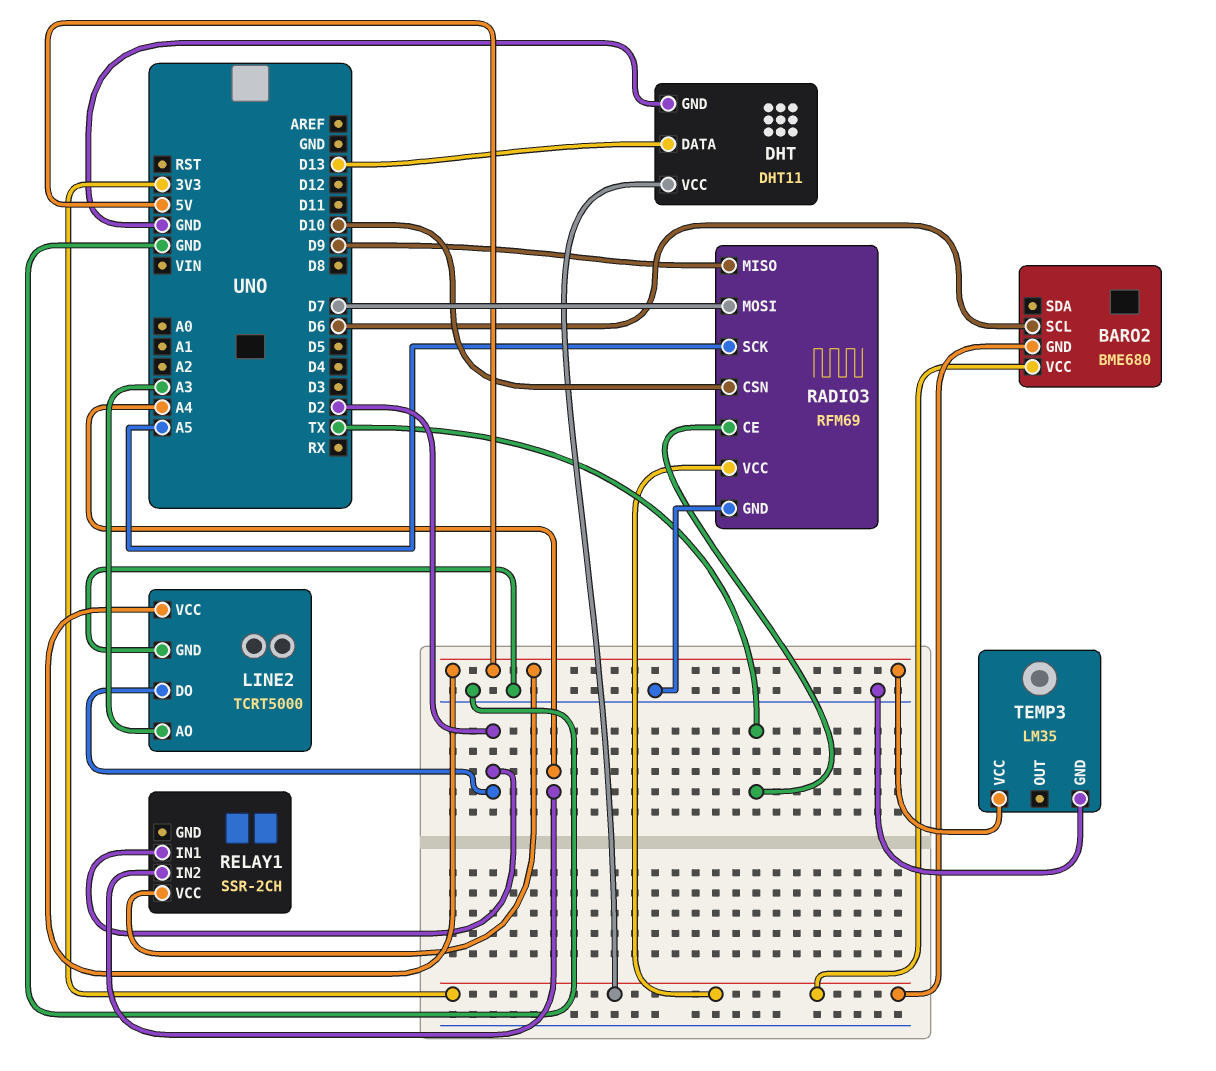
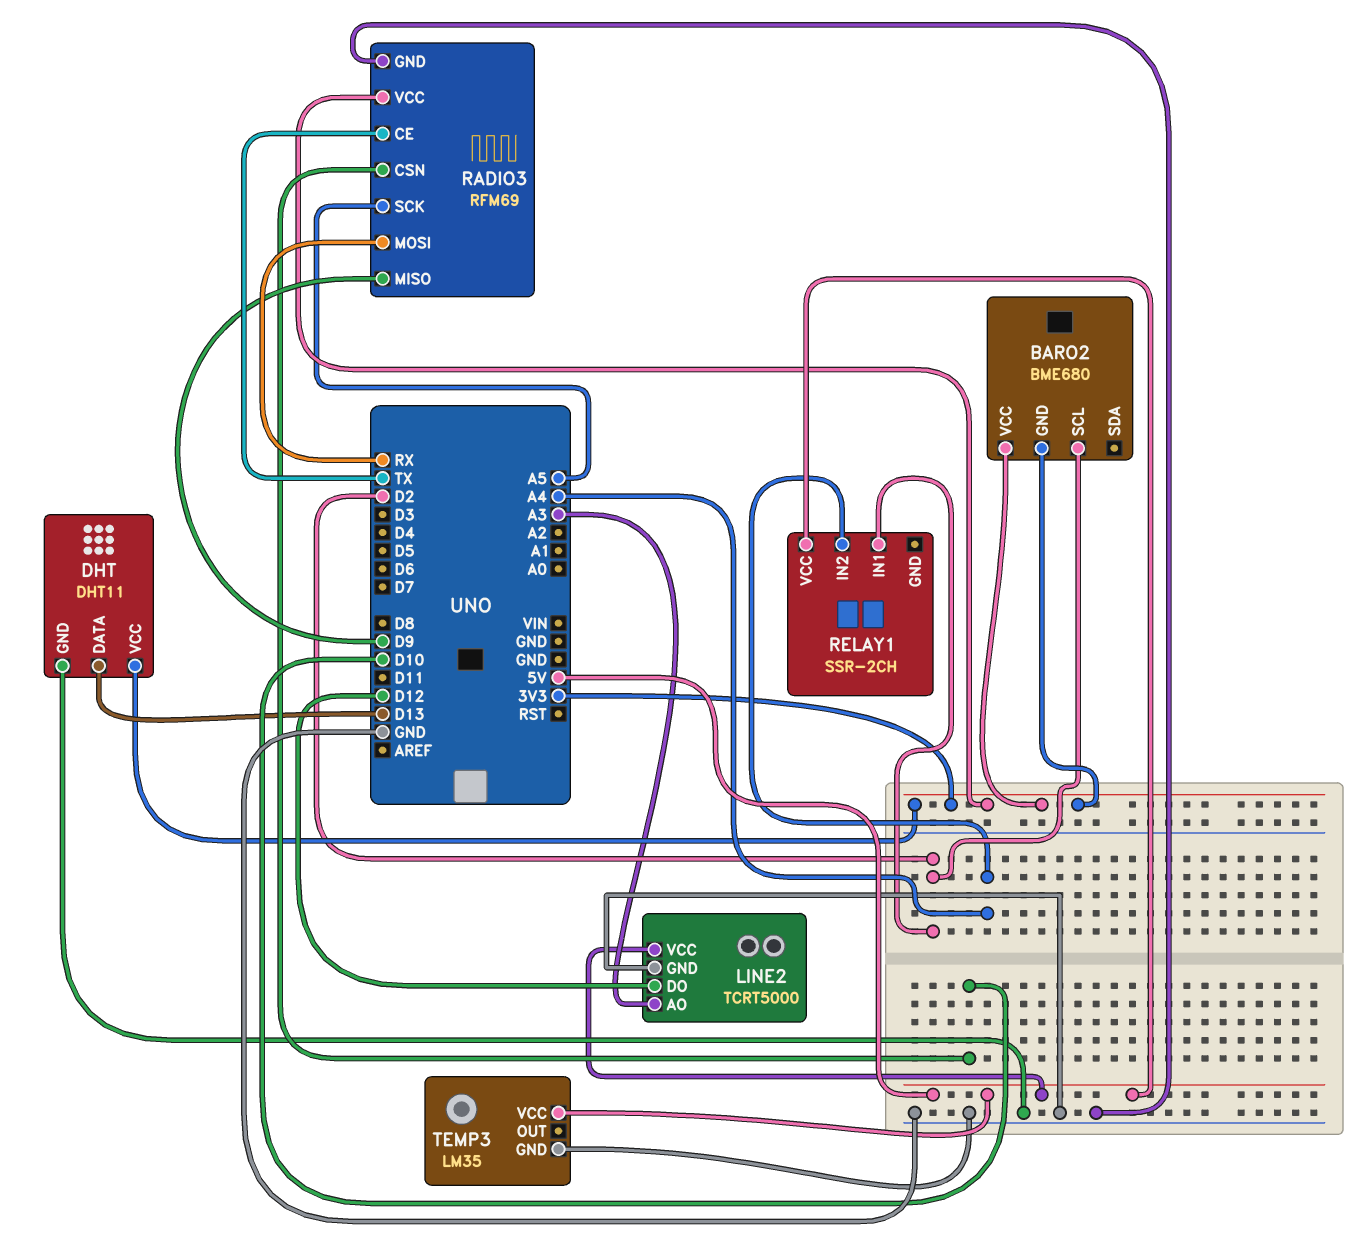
BARO2 pin SCL: D6 -> D2
LINE2 pin DO: D2 -> D12
RADIO3 pin MOSI: D7 -> RX

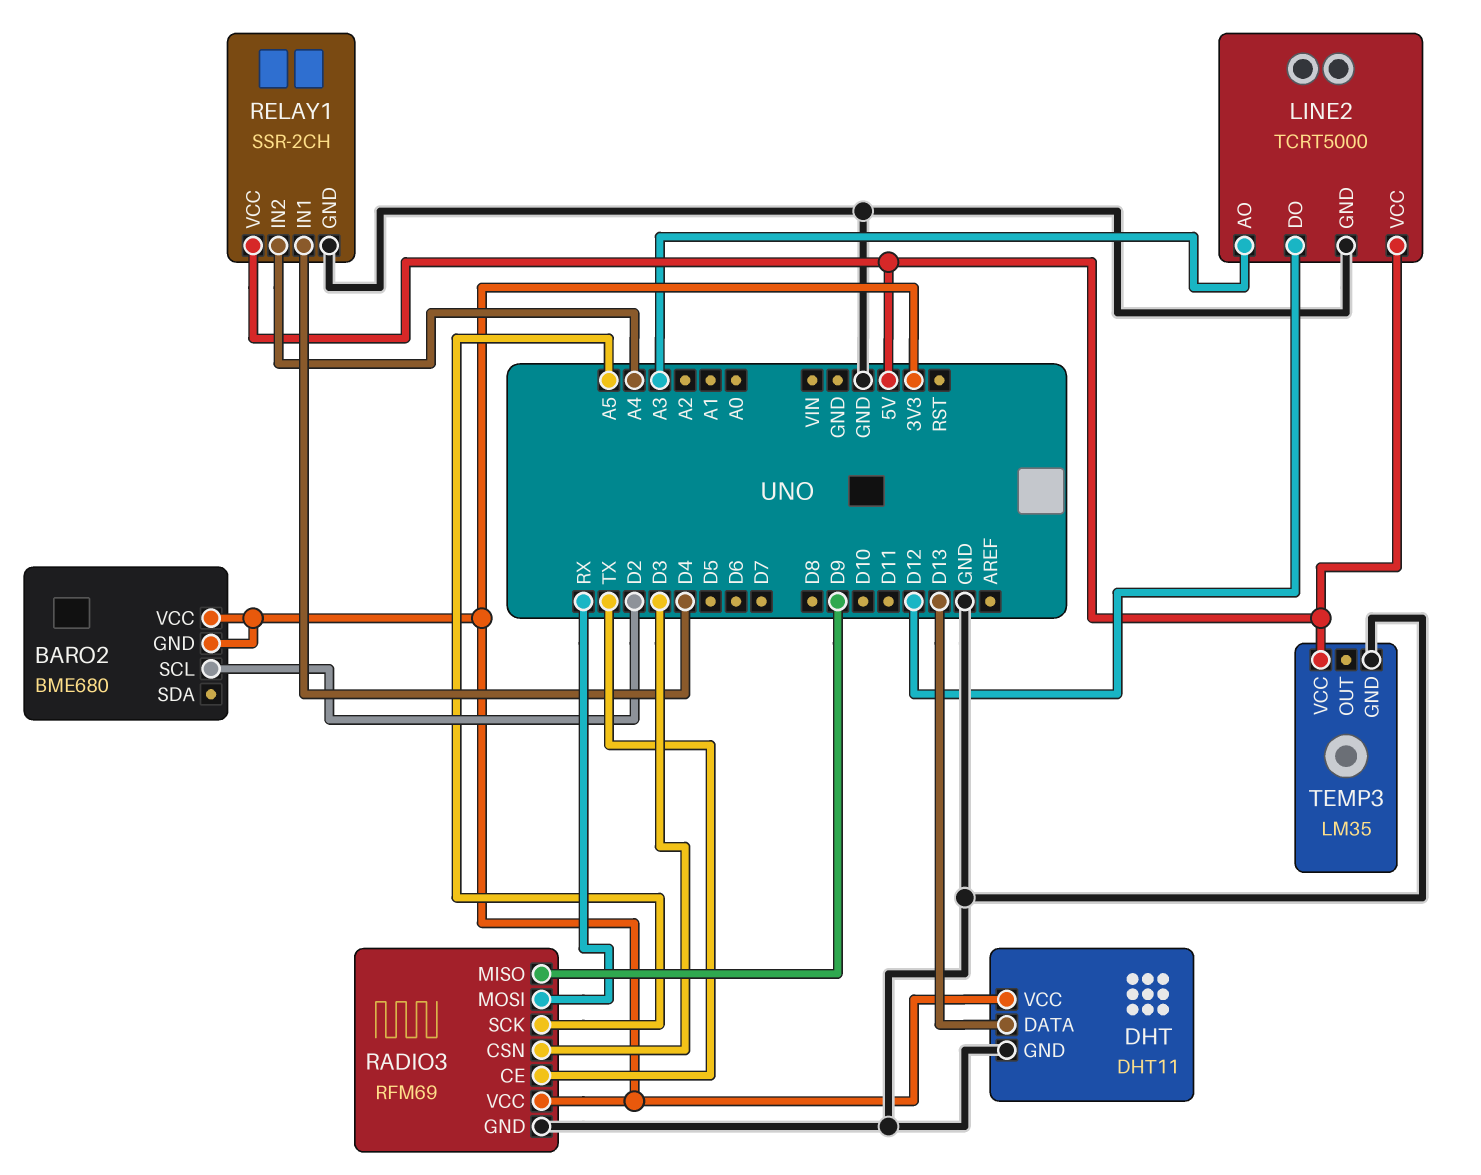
RADIO3 pin CSN: D10 -> D3
RELAY1 pin GND: none -> GND
RELAY1 pin IN1: D2 -> D4

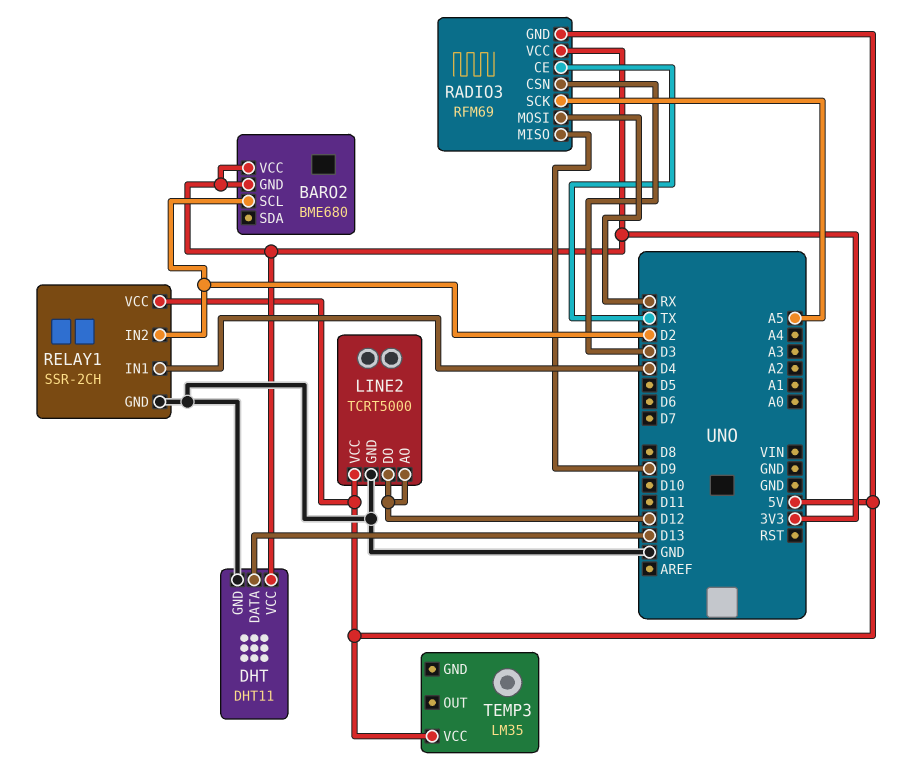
LINE2 pin AO: A3 -> D12
RADIO3 pin GND: GND -> 5V
RELAY1 pin IN2: A4 -> D2
TEMP3 pin GND: GND -> none

